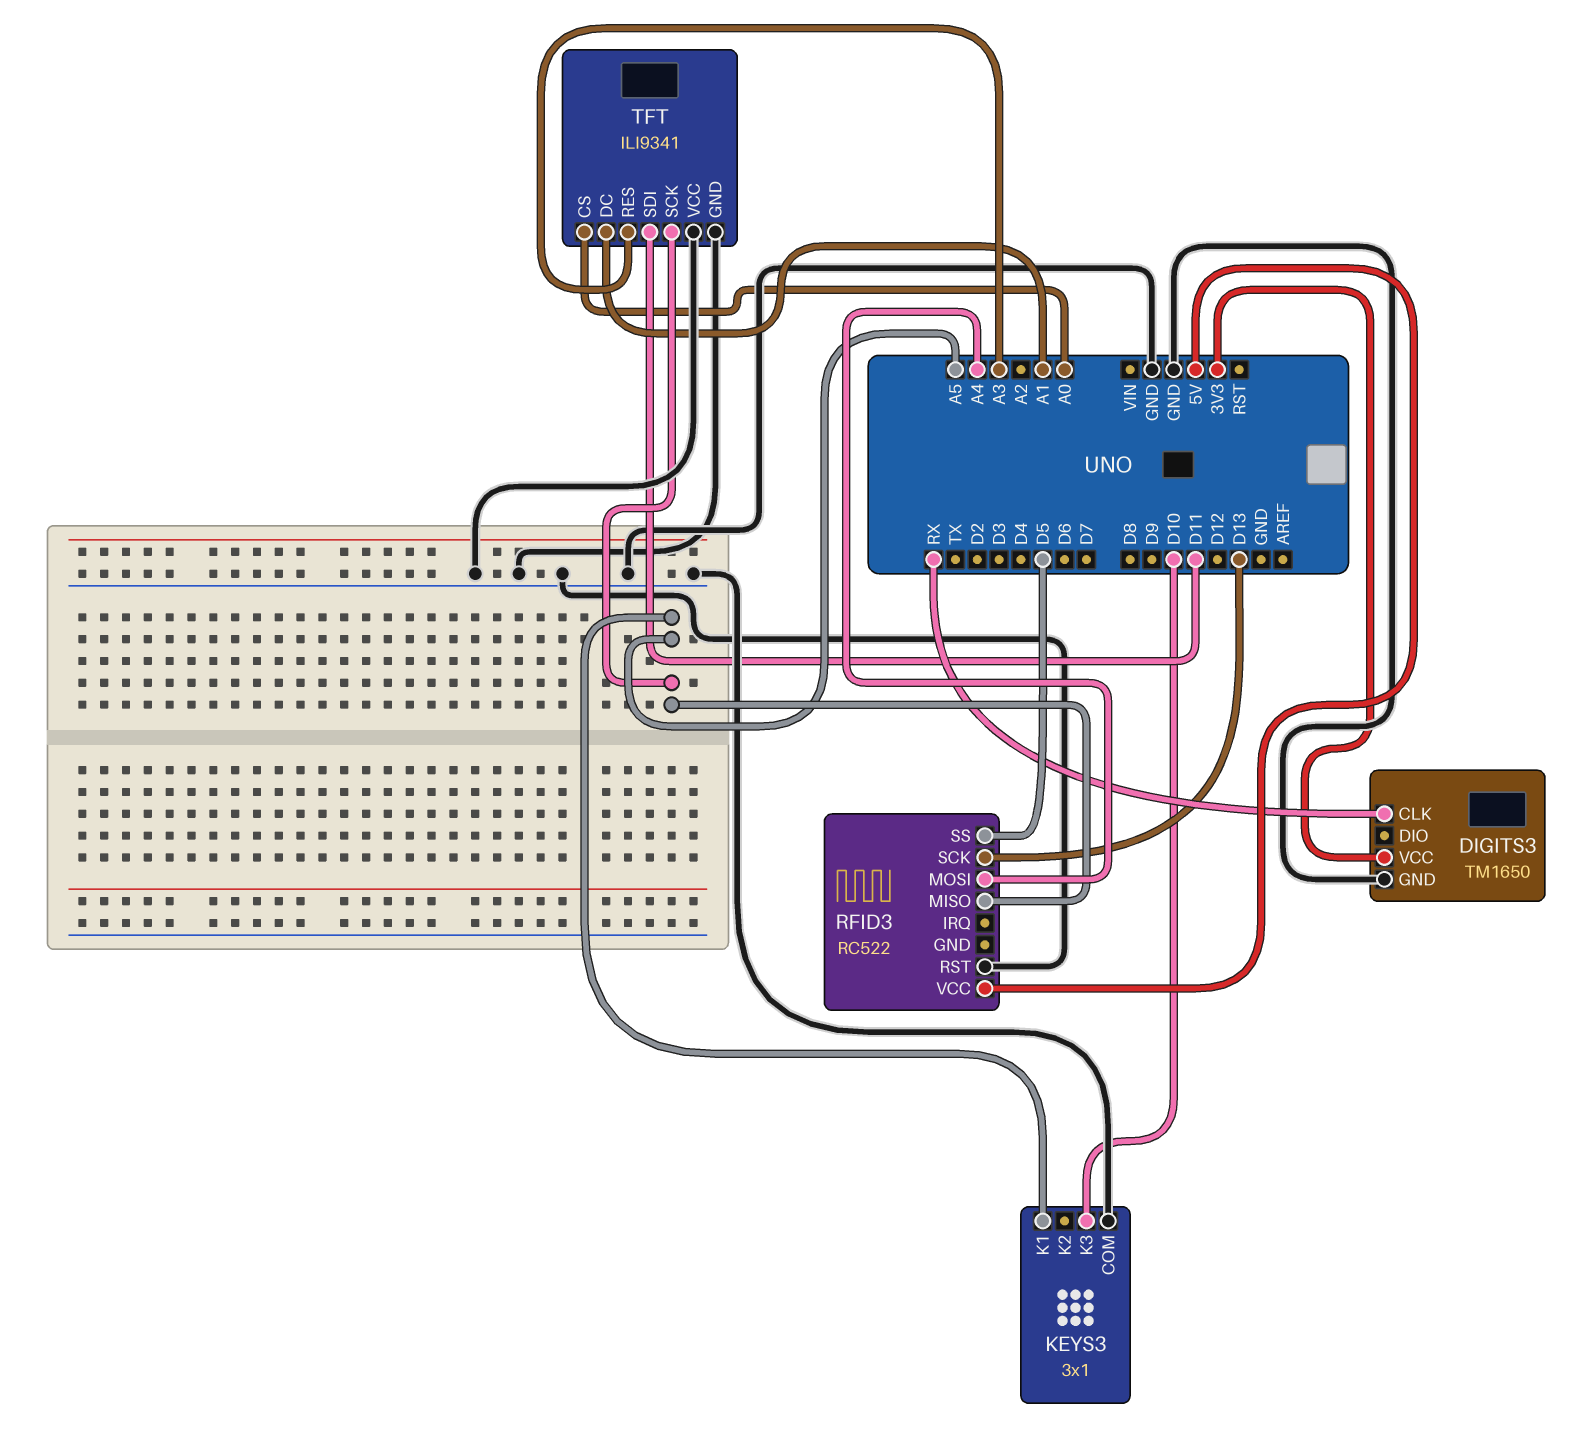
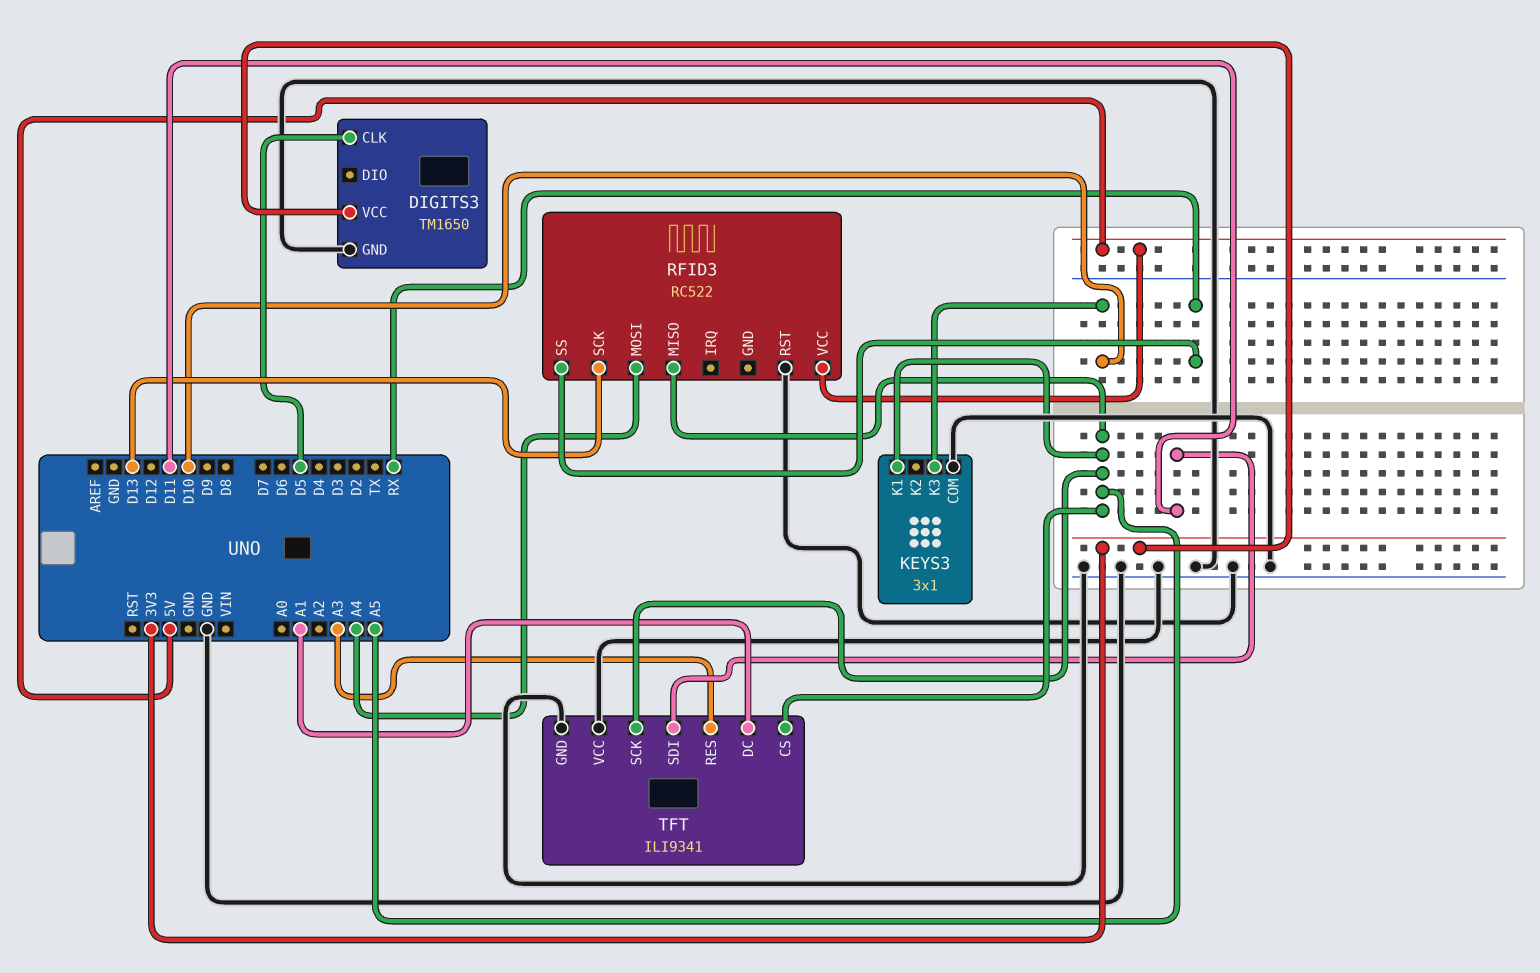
DIGITS3 pin CLK: RX -> D5
RFID3 pin SS: D5 -> RX
TFT pin CS: A0 -> A5

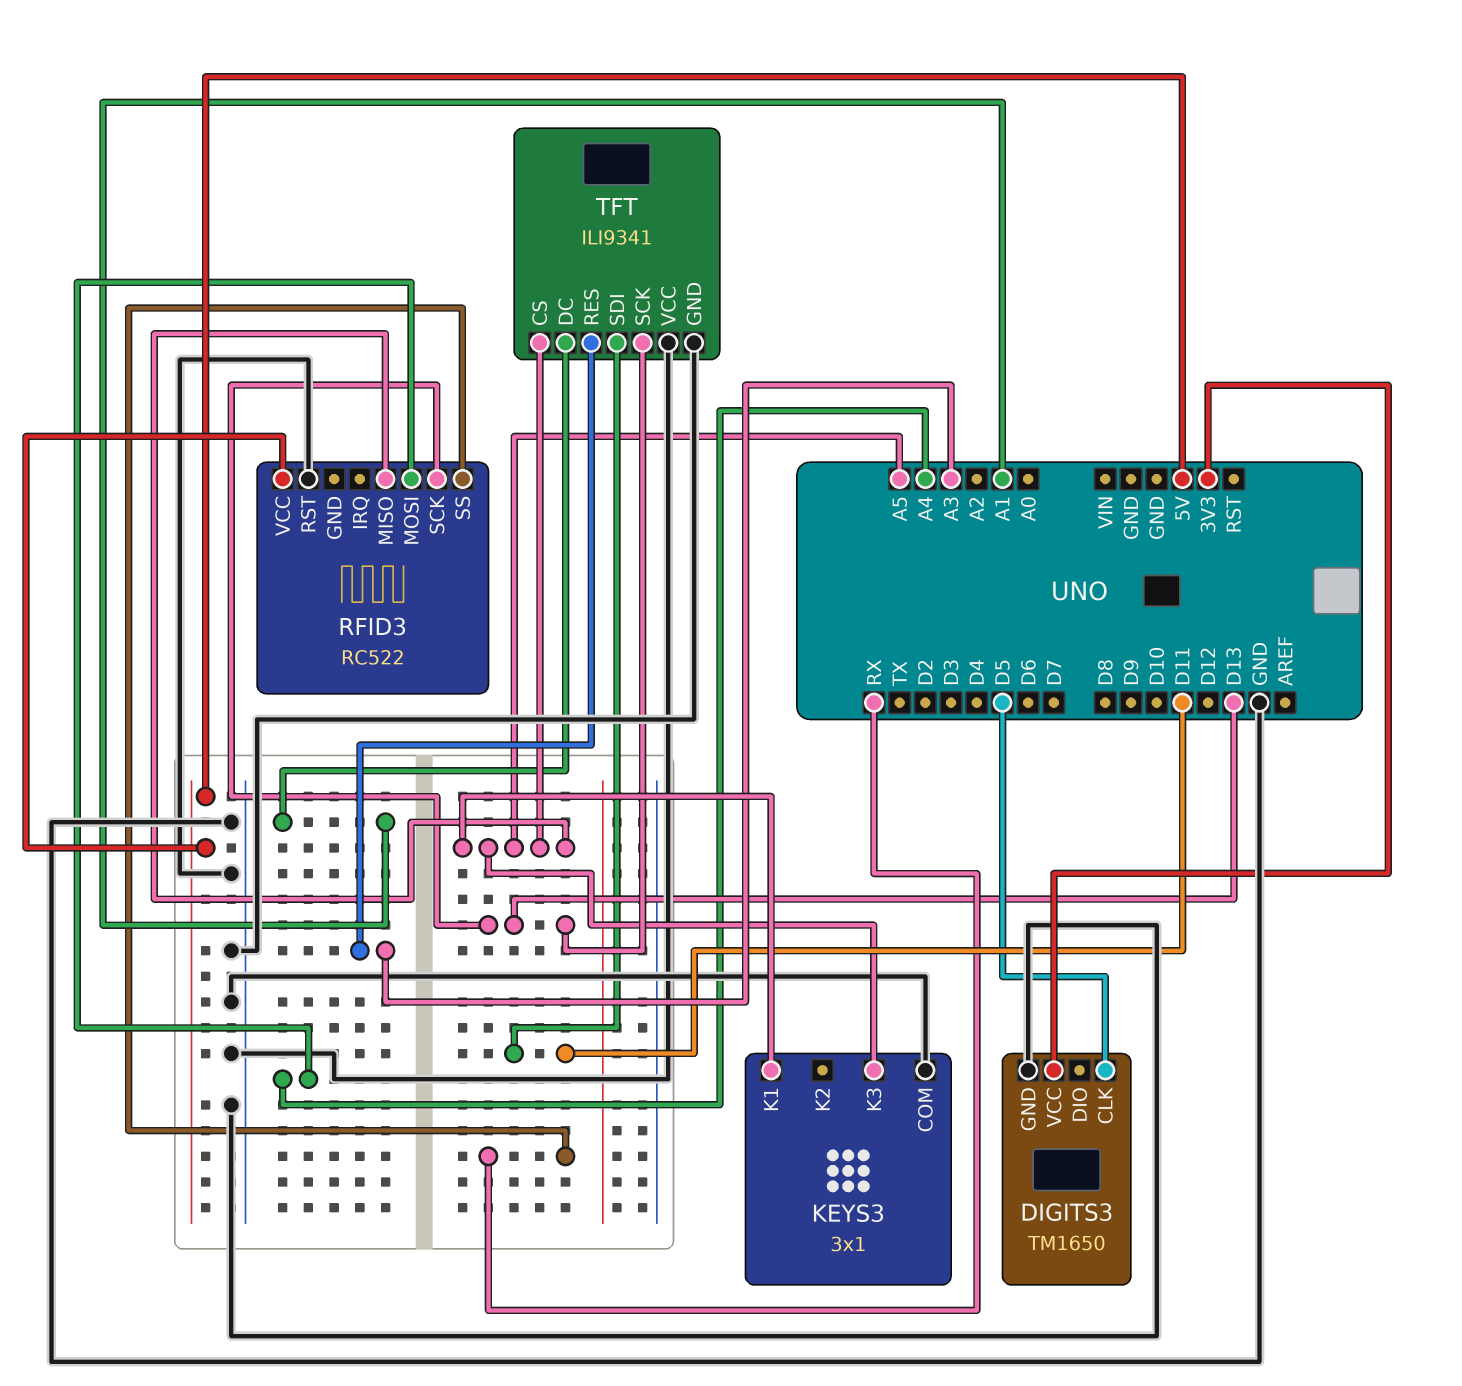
KEYS3 pin K3: D10 -> A5
TFT pin SCK: A5 -> D13

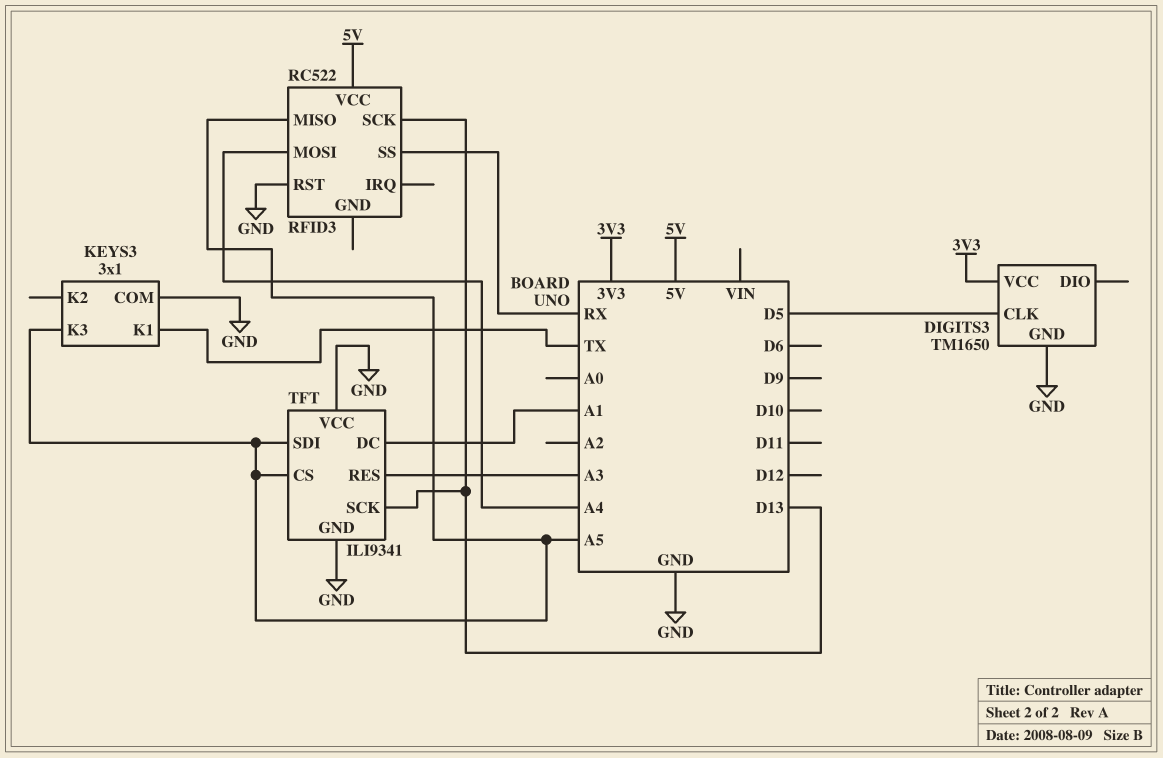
KEYS3 pin K1: A5 -> TX
TFT pin SDI: D11 -> A5

